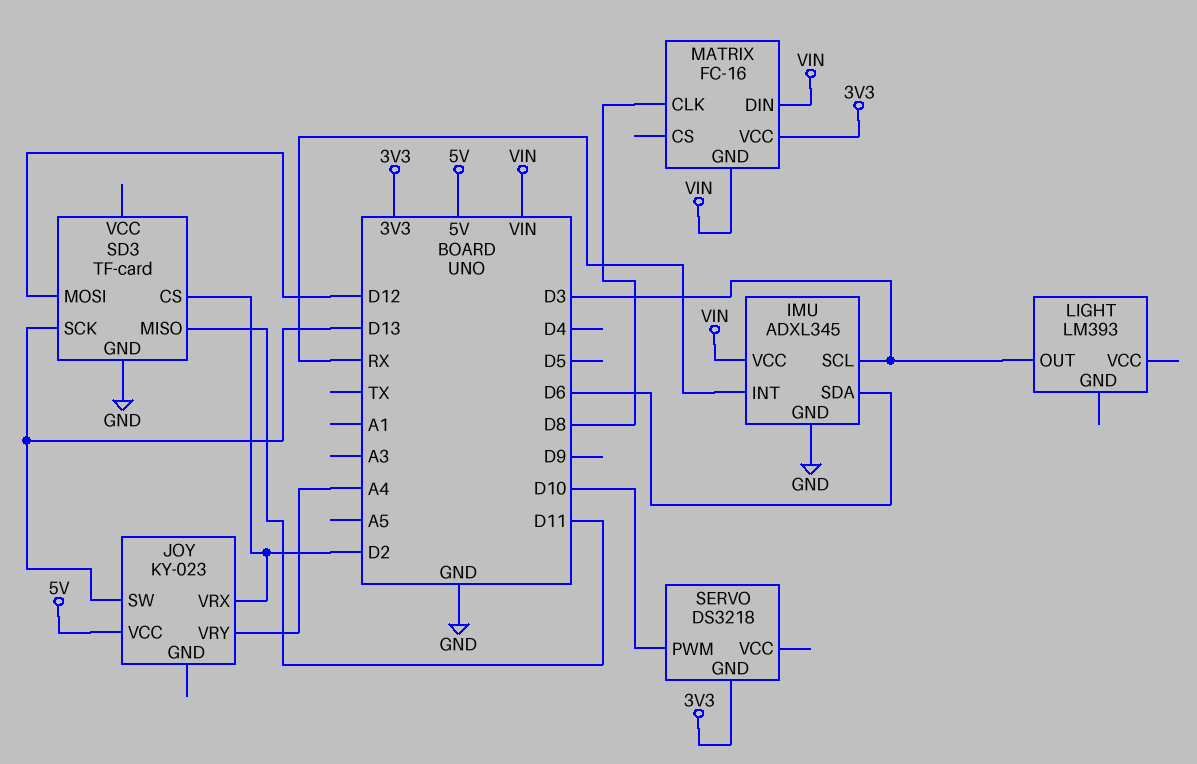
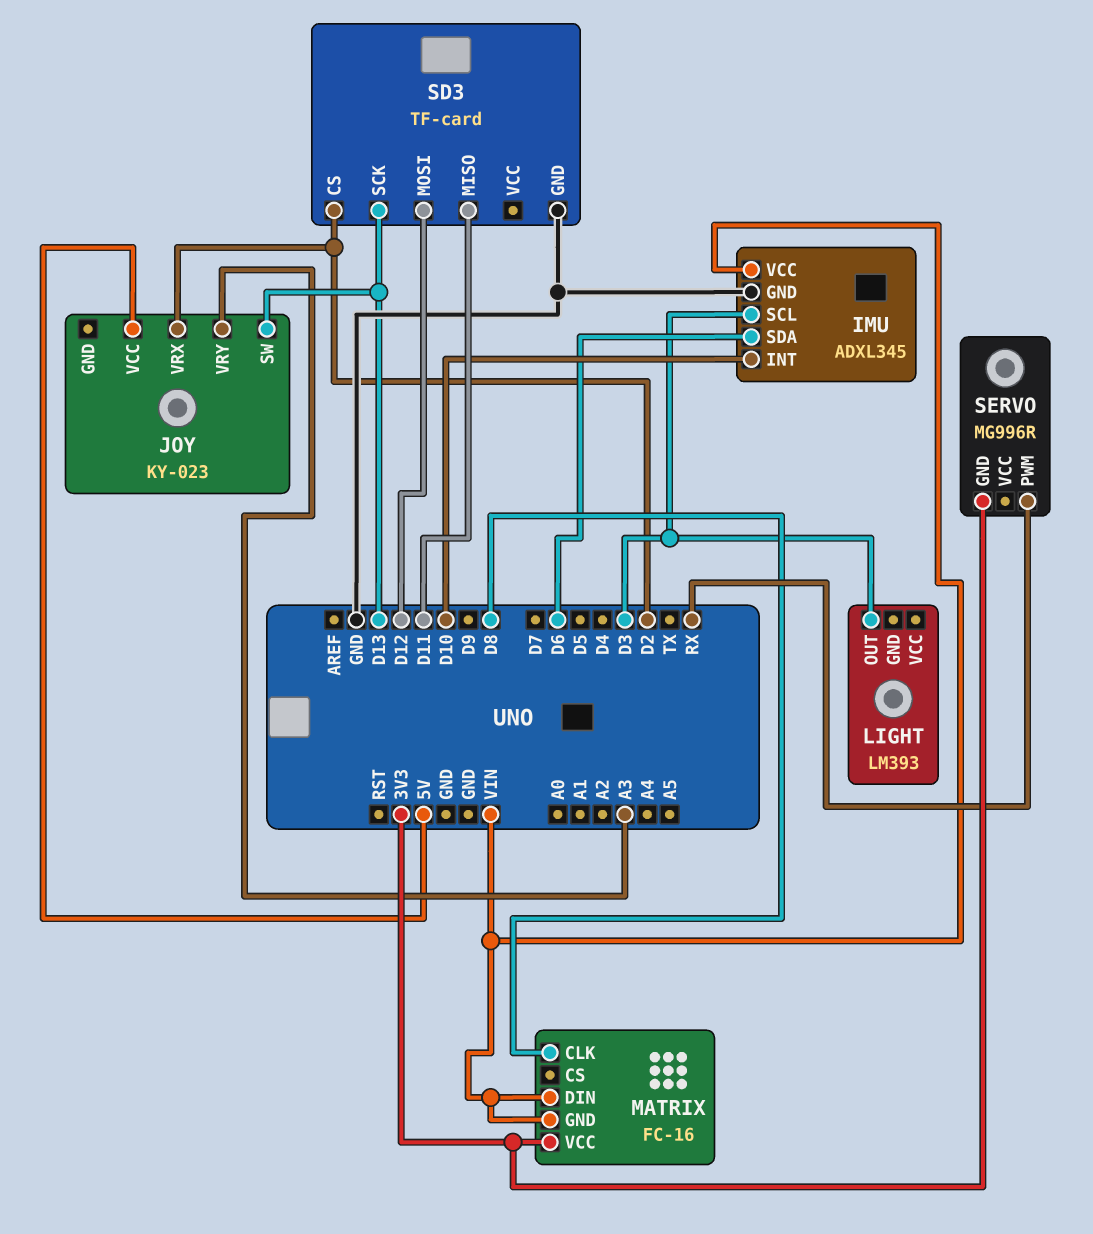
IMU pin INT: RX -> D10
JOY pin VRY: A4 -> A3
SERVO: DS3218 -> MG996R
SERVO pin PWM: D10 -> RX

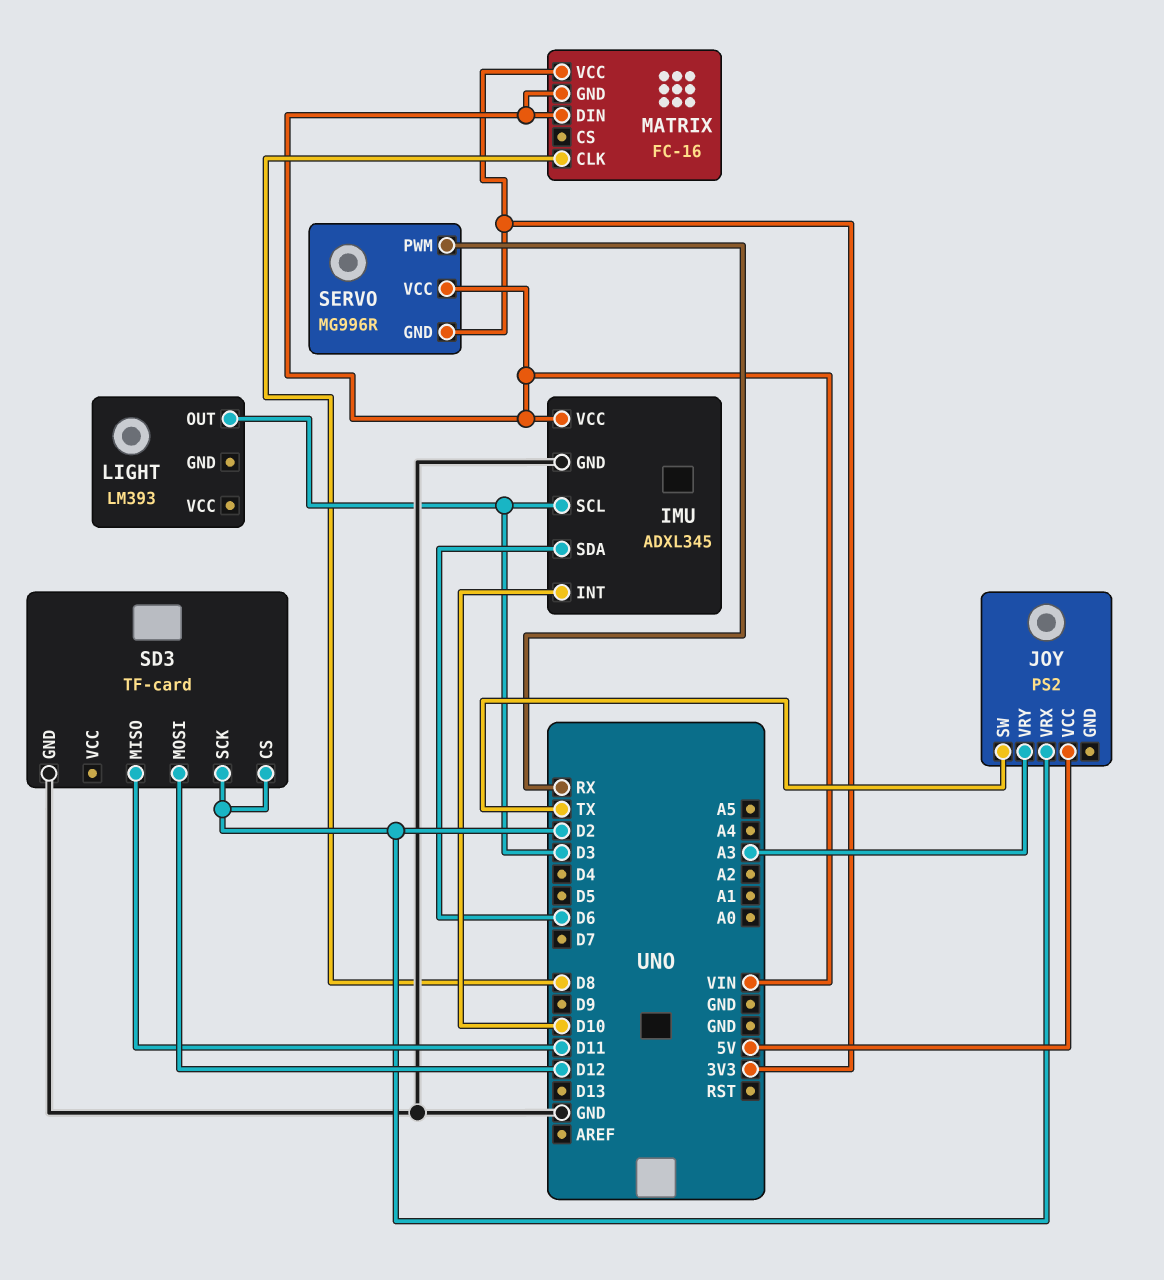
JOY: KY-023 -> PS2
JOY pin SW: D13 -> TX
SD3 pin SCK: D13 -> D2
SERVO pin VCC: none -> VIN

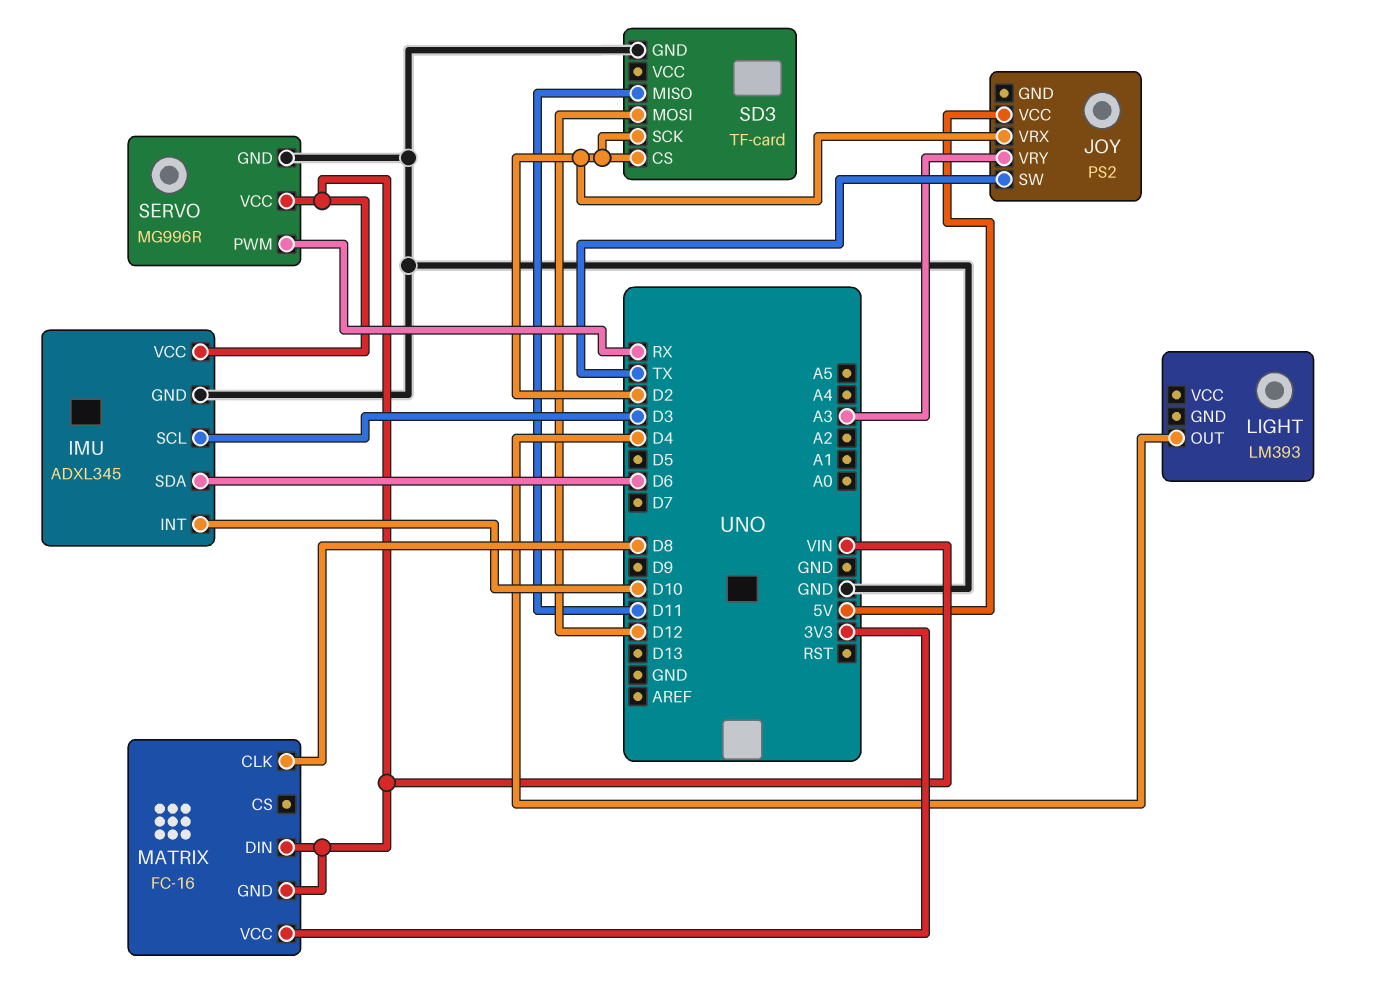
LIGHT pin OUT: D3 -> D4
SERVO pin GND: 3V3 -> GND

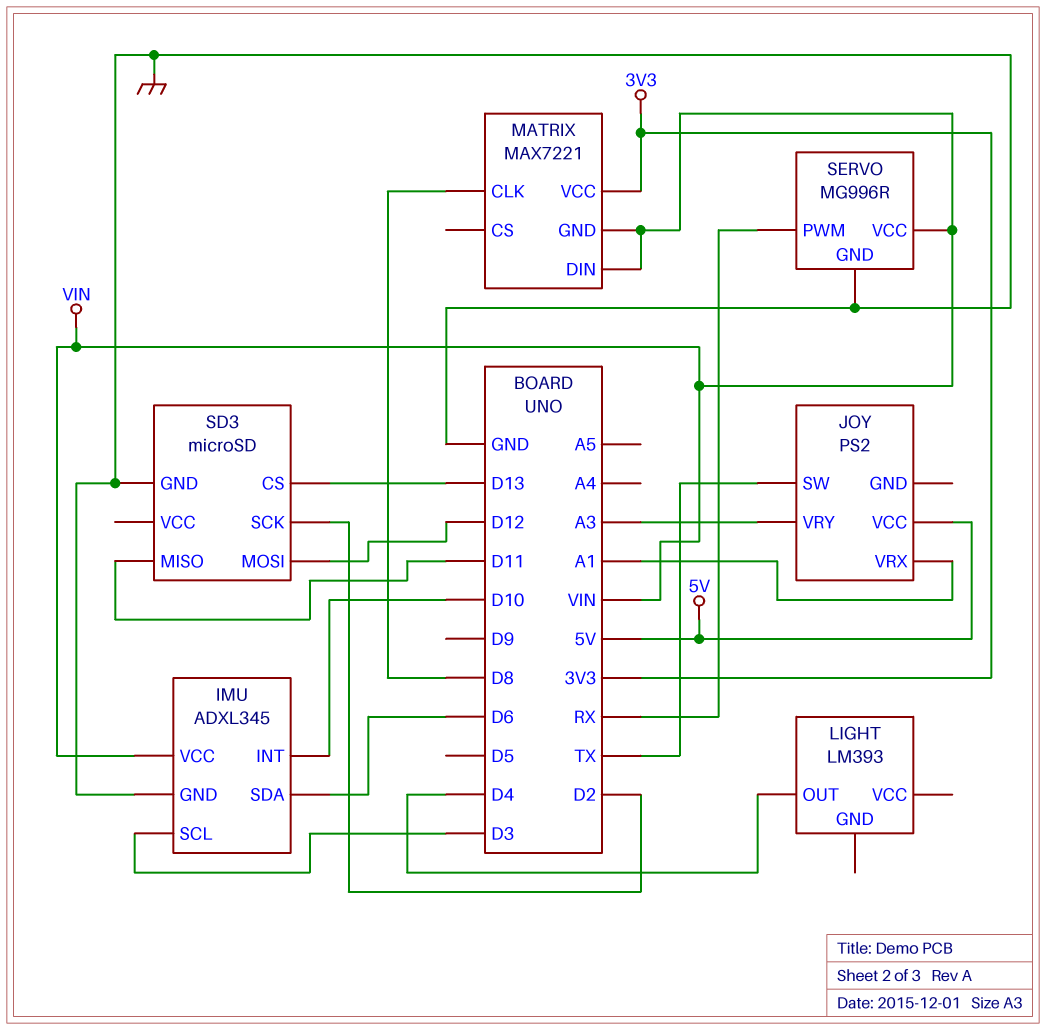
JOY pin VRX: D2 -> A1
MATRIX: FC-16 -> MAX7221
SD3: TF-card -> microSD
SD3 pin CS: D2 -> D13

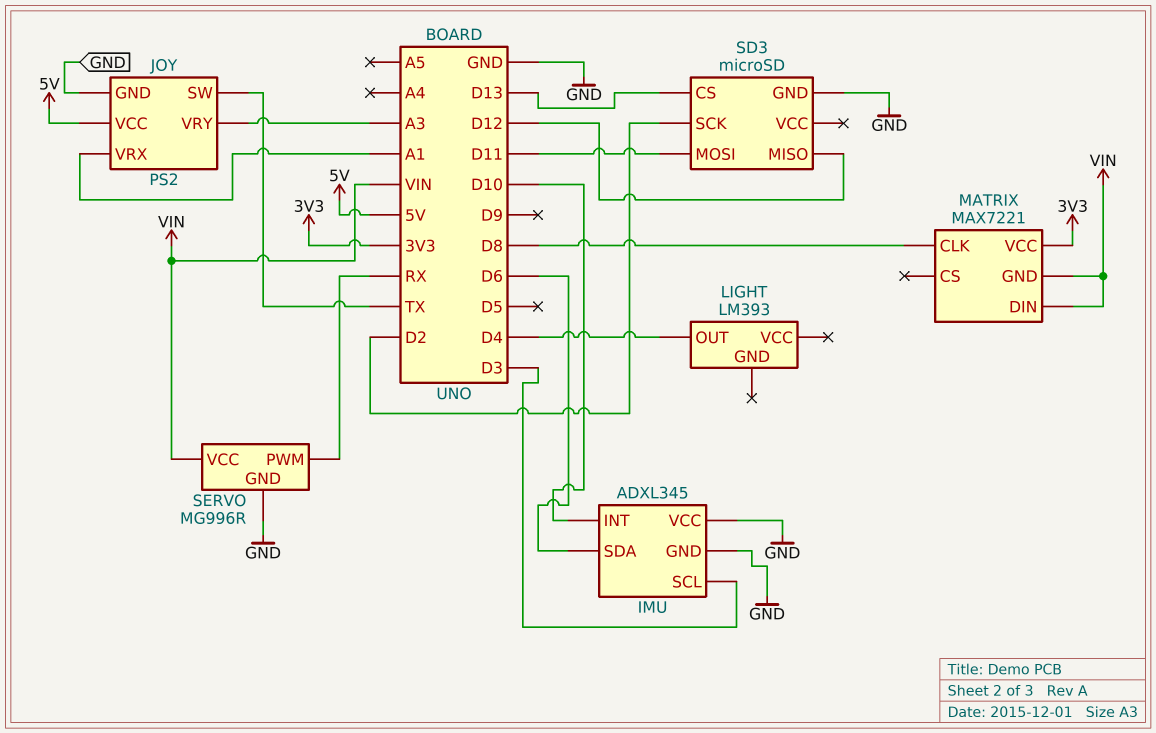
IMU pin VCC: VIN -> GND
JOY pin GND: none -> GND
SD3 pin MISO: D11 -> D12
SD3 pin MOSI: D12 -> D11

